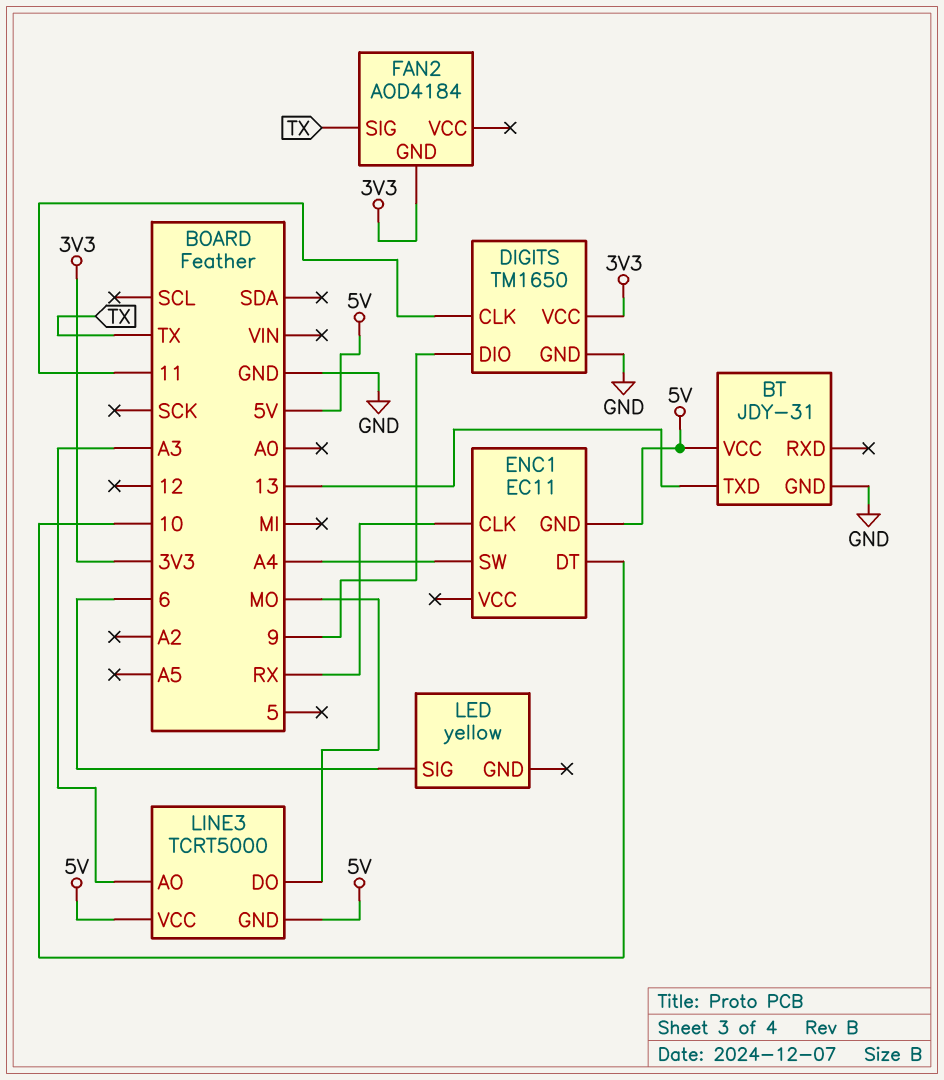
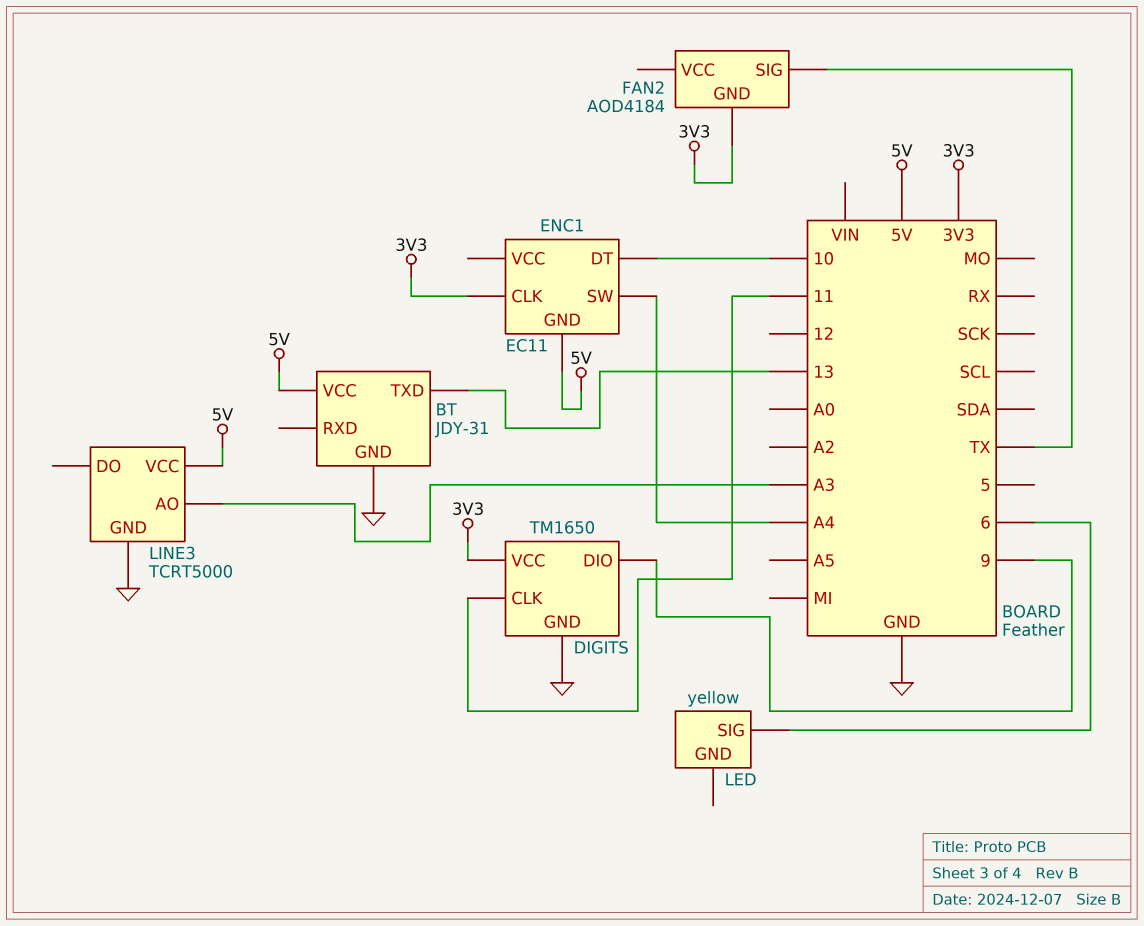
ENC1 pin CLK: RX -> 3V3
LINE3 pin DO: MO -> none
LINE3 pin GND: 5V -> GND

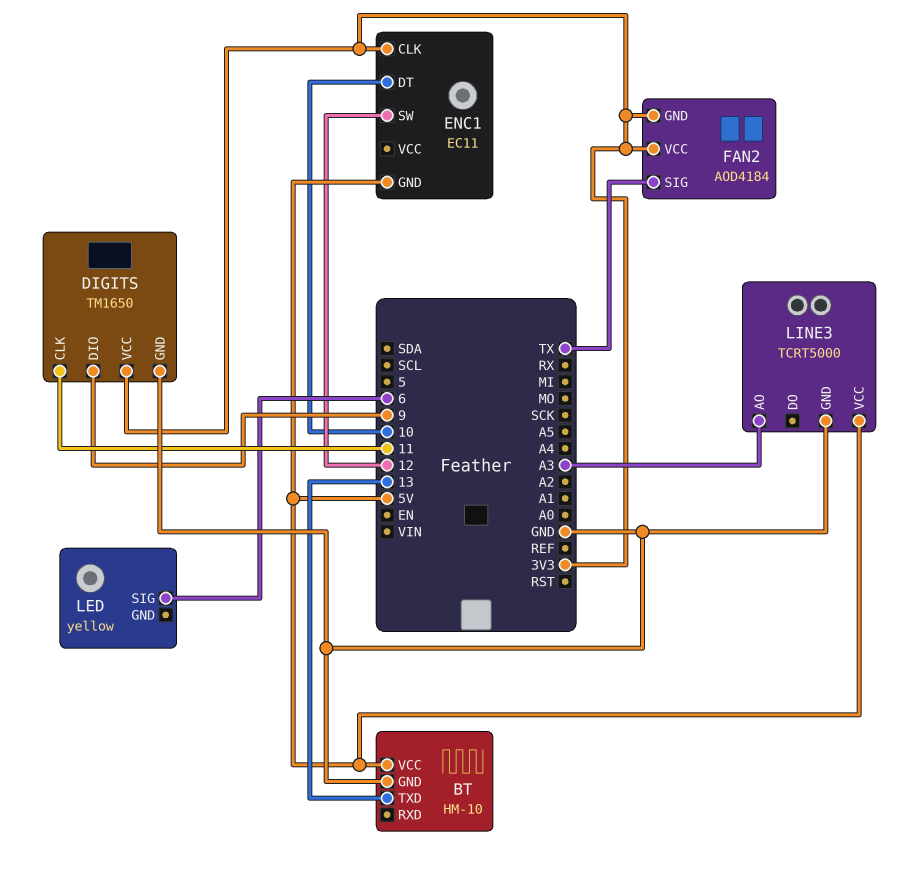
BT: JDY-31 -> HM-10
ENC1 pin SW: A4 -> 12
FAN2 pin VCC: none -> 3V3

